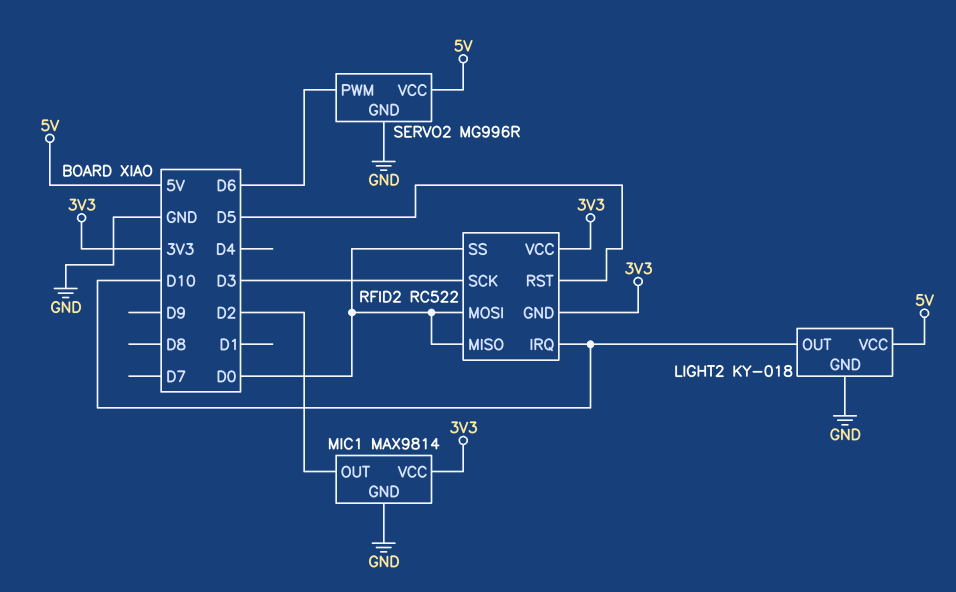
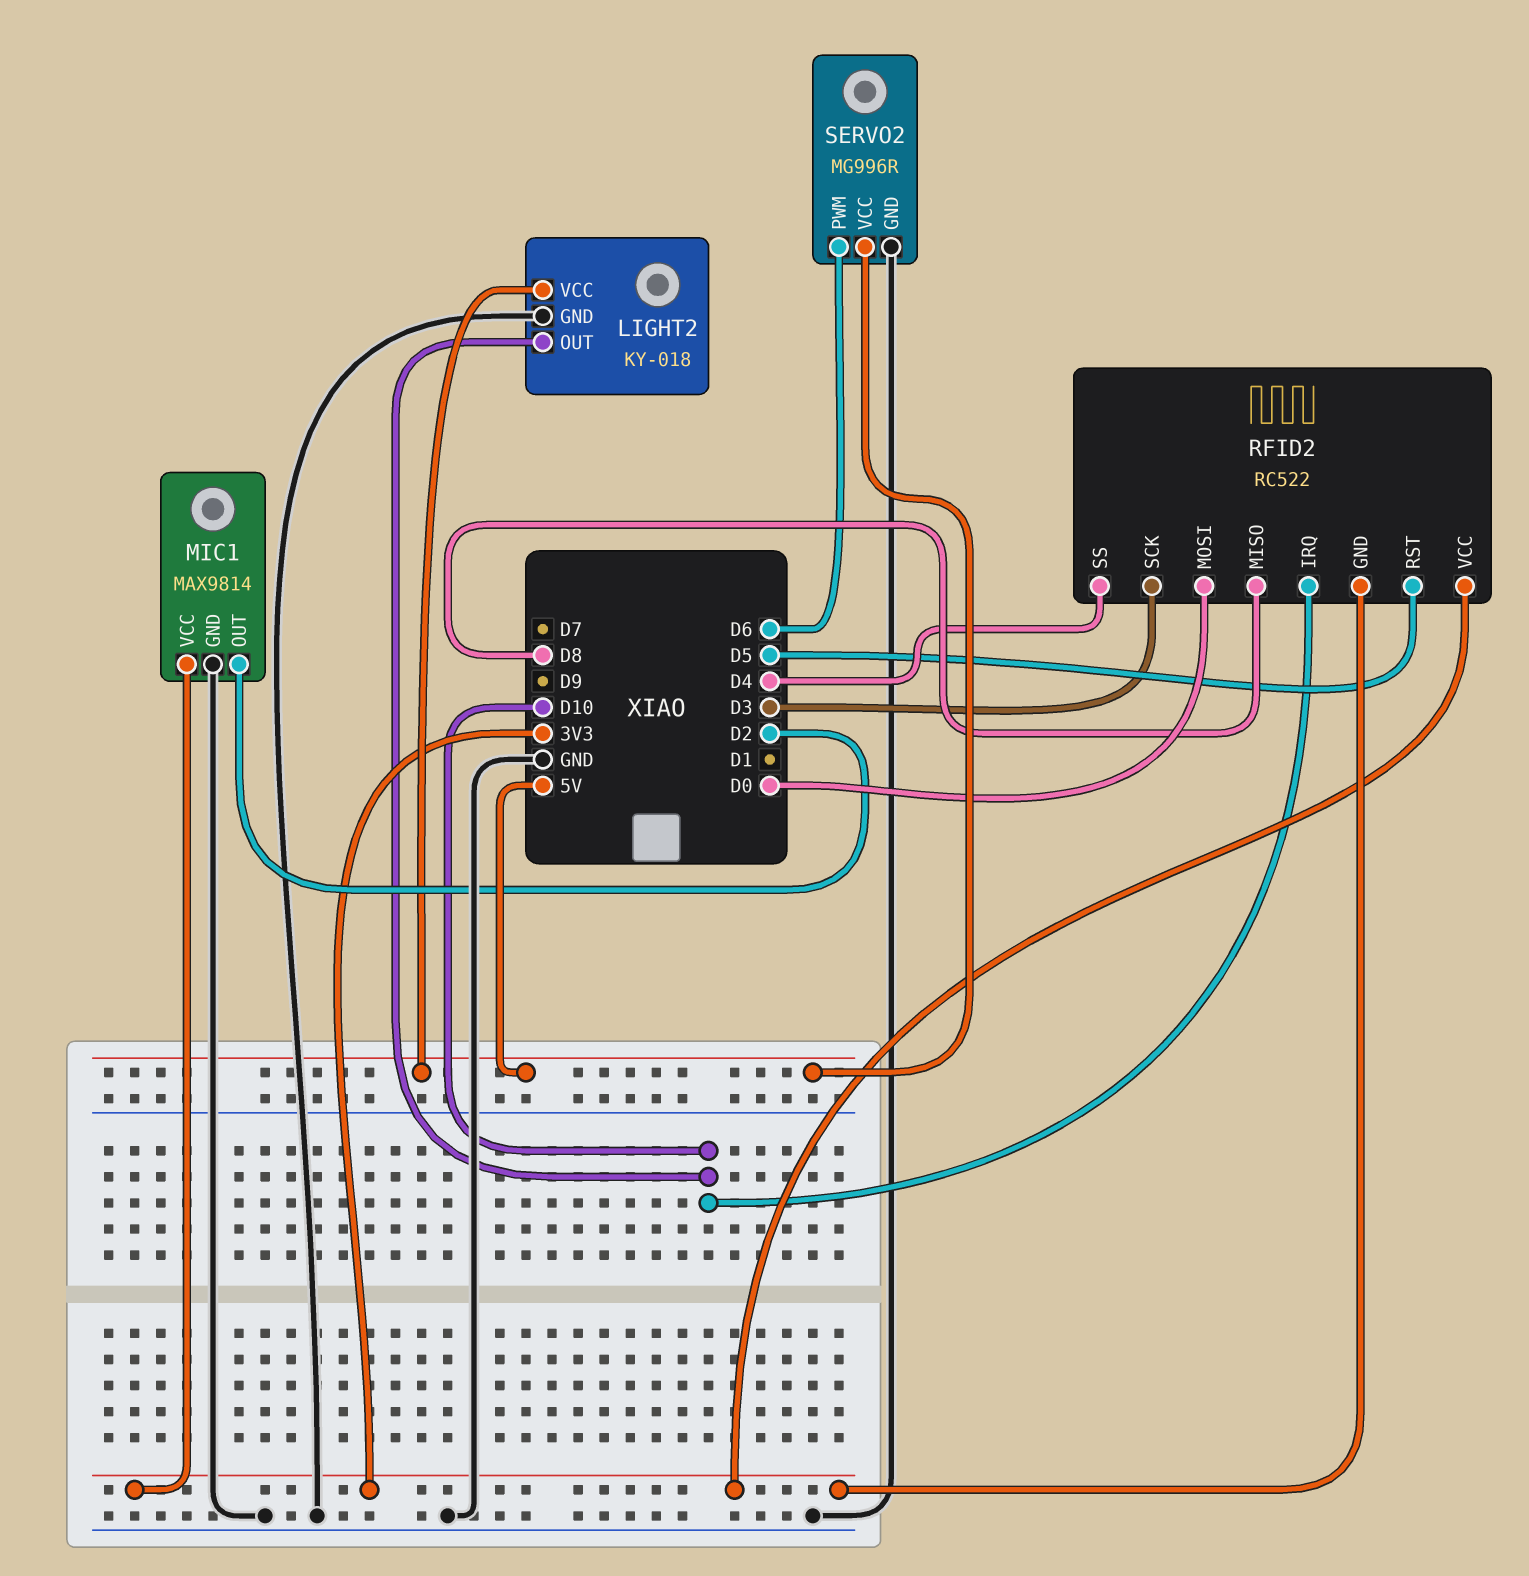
RFID2 pin MISO: D0 -> D8
RFID2 pin SS: D0 -> D4

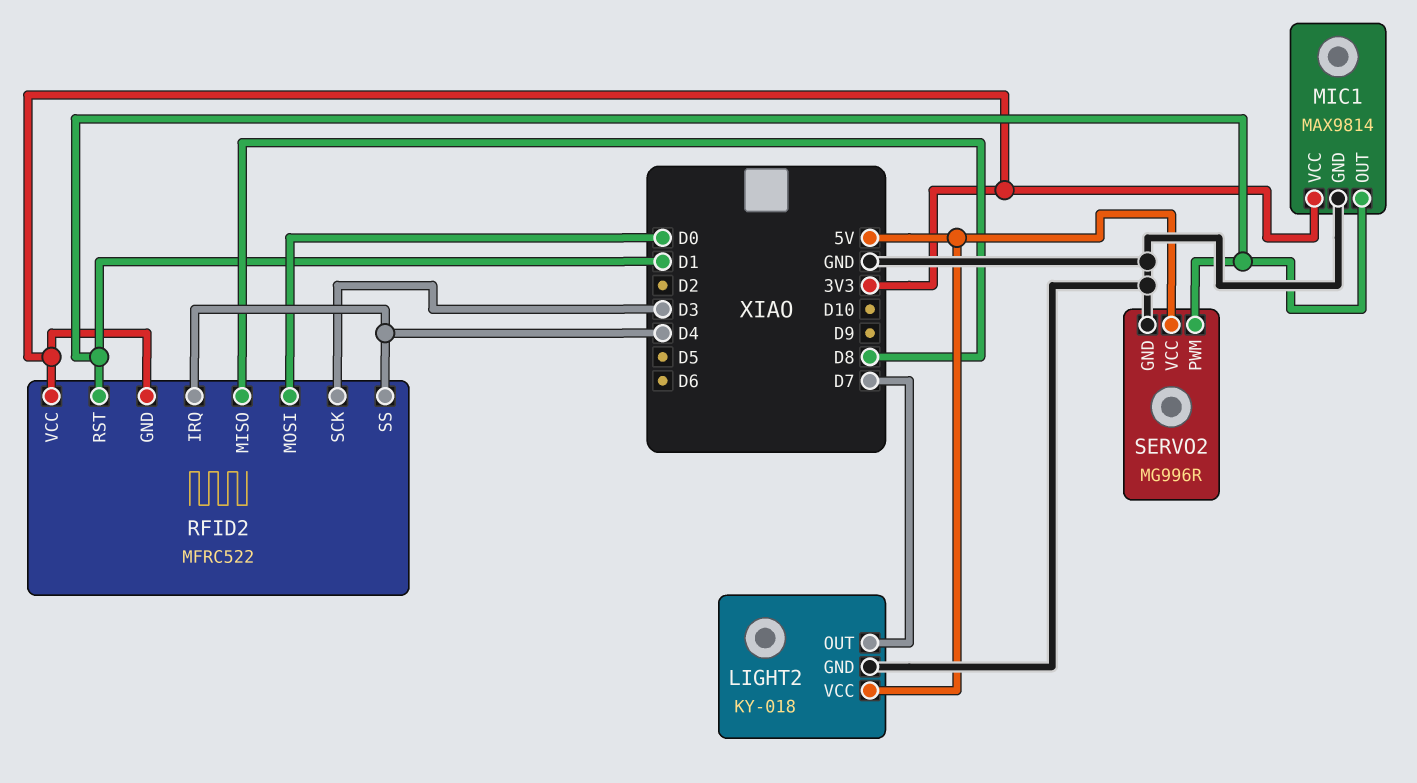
LIGHT2 pin OUT: D10 -> D7
MIC1 pin OUT: D2 -> D1
RFID2: RC522 -> MFRC522
RFID2 pin IRQ: D10 -> D4
RFID2 pin RST: D5 -> D1
SERVO2 pin PWM: D6 -> D1

